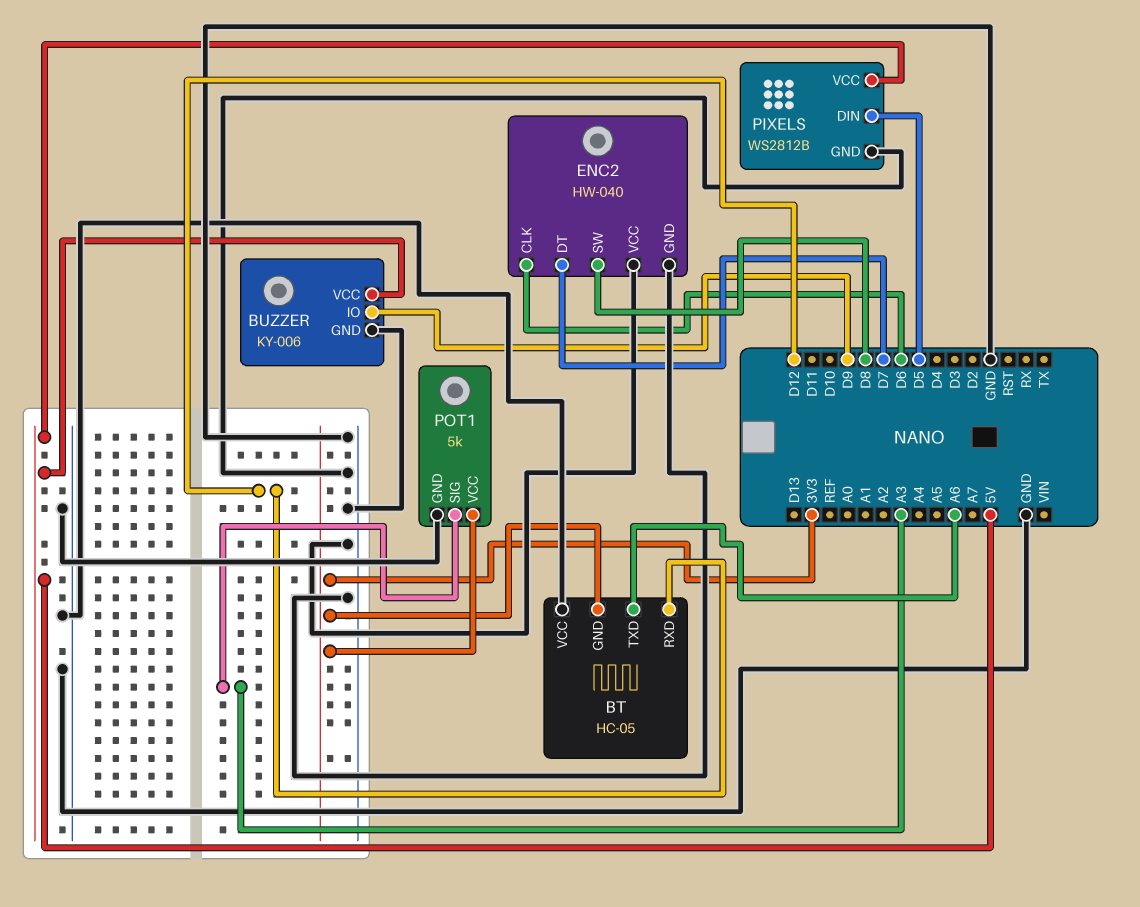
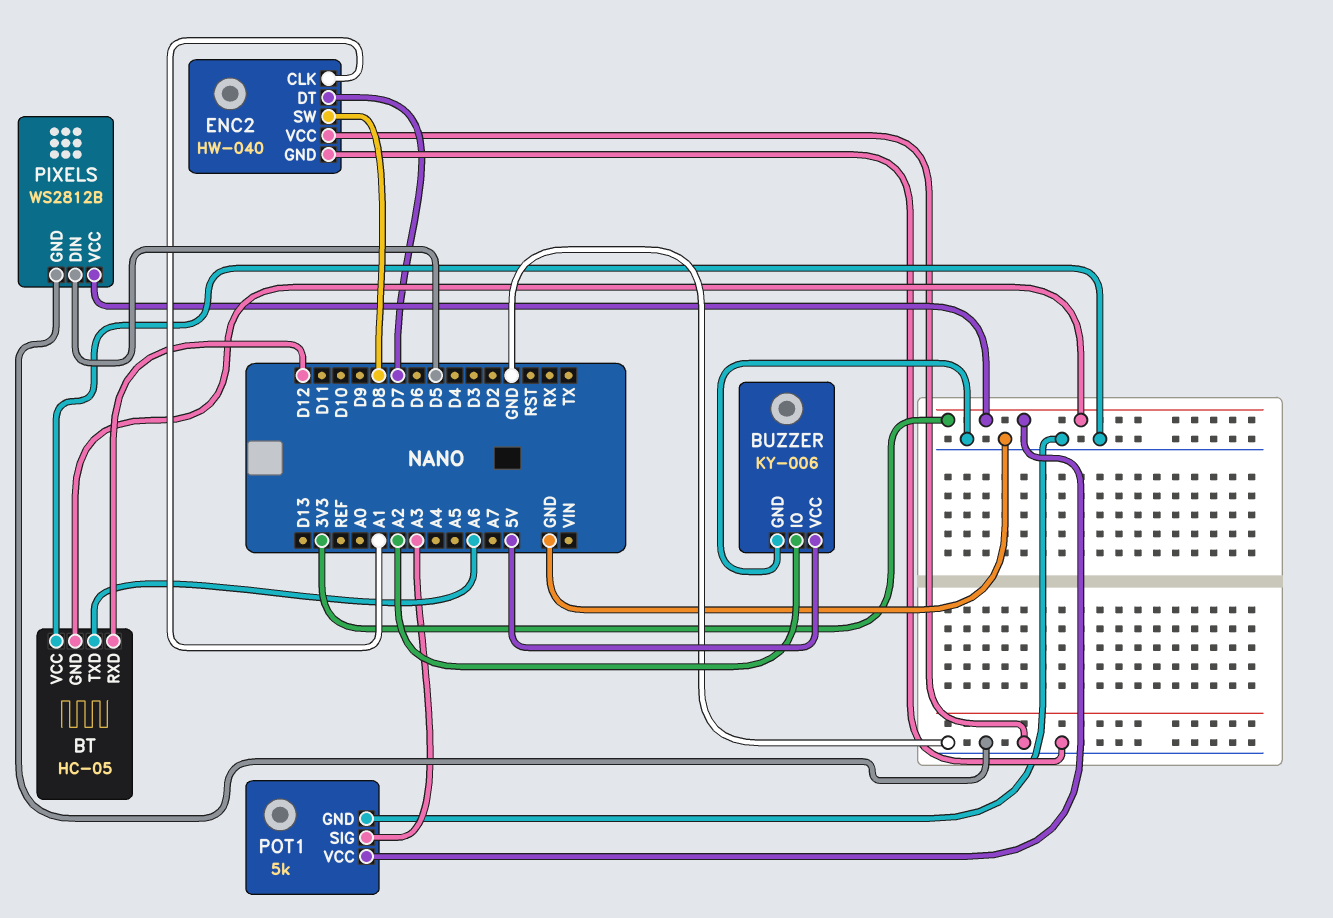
BUZZER pin IO: D9 -> A2
ENC2 pin CLK: D6 -> A1
PIXELS pin VCC: 5V -> 3V3

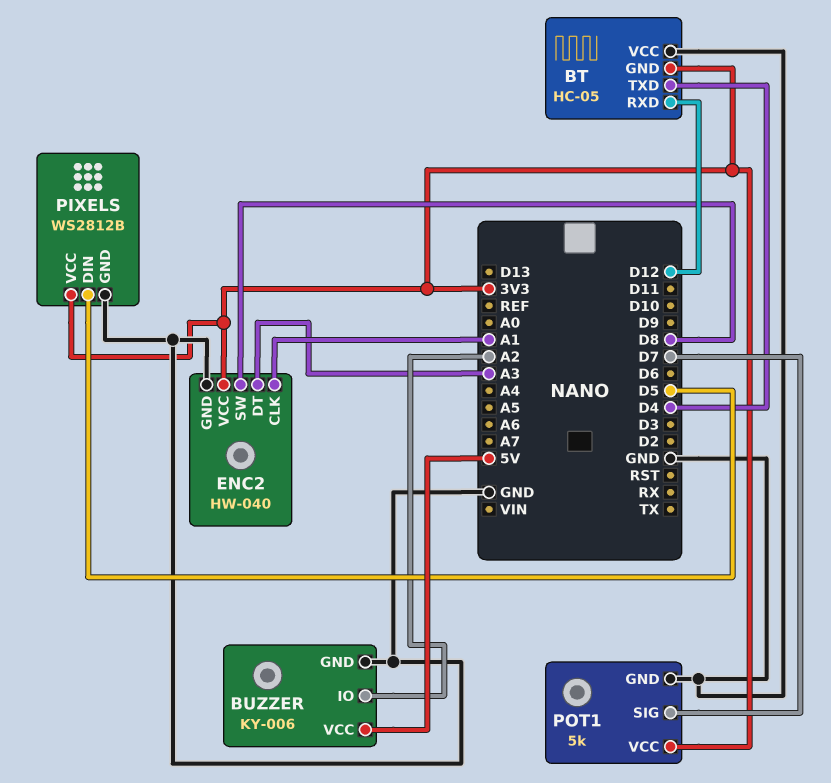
BT pin TXD: A6 -> D4
ENC2 pin DT: D7 -> A3
ENC2 pin VCC: GND -> 3V3
POT1 pin SIG: A3 -> D7

